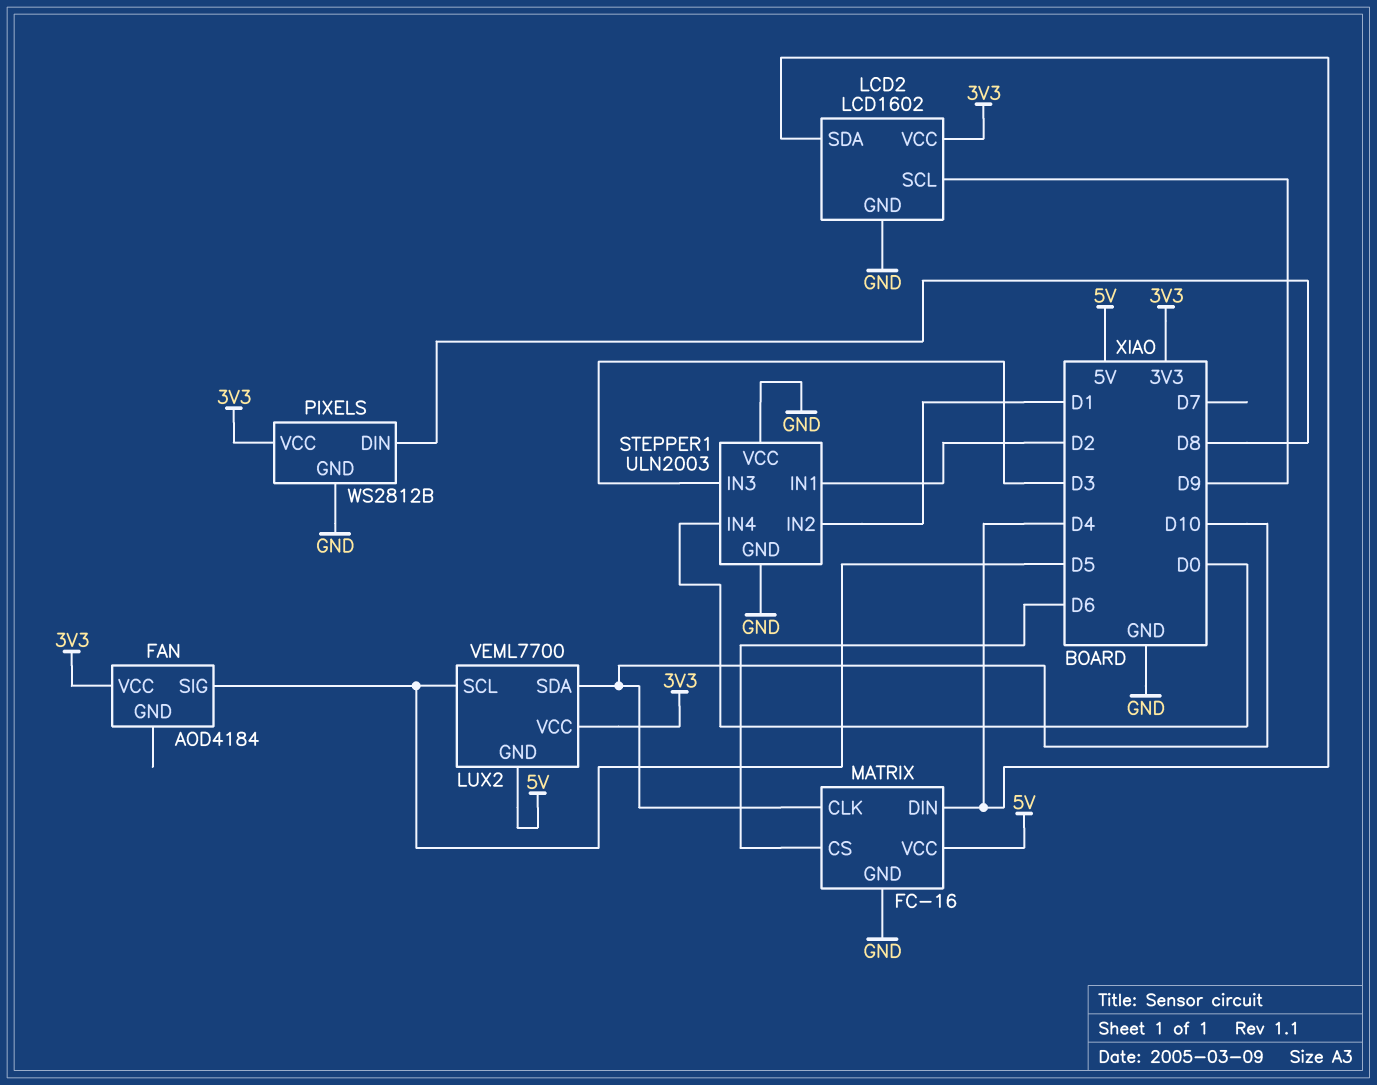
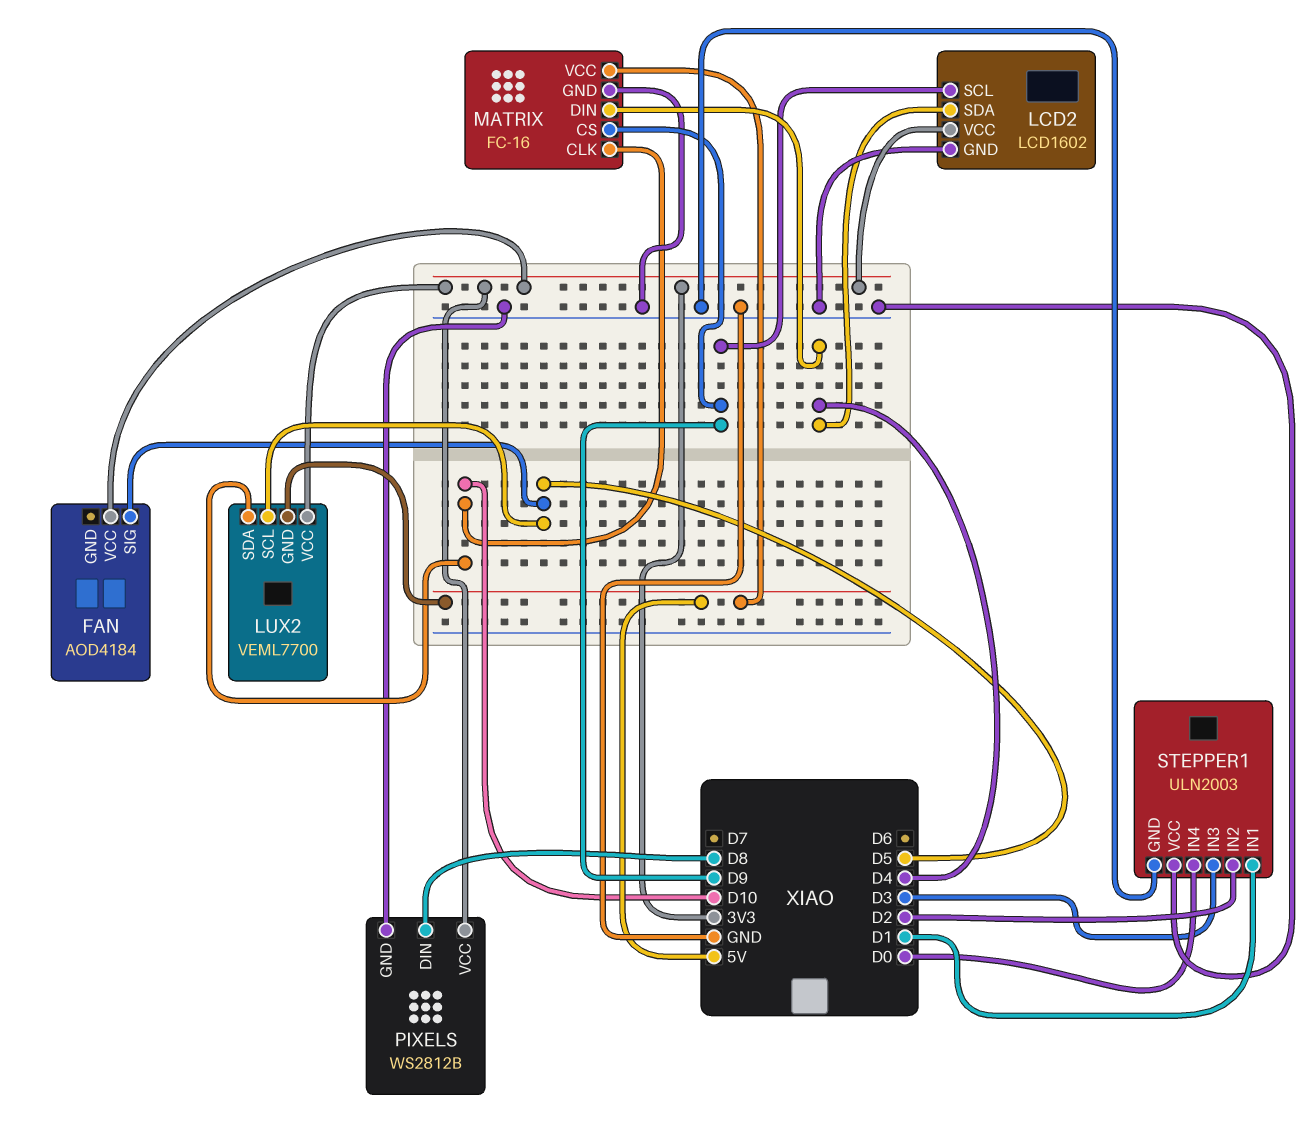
MATRIX pin CS: D6 -> D9
STEPPER1 pin IN1: D2 -> D1
STEPPER1 pin IN2: D1 -> D2

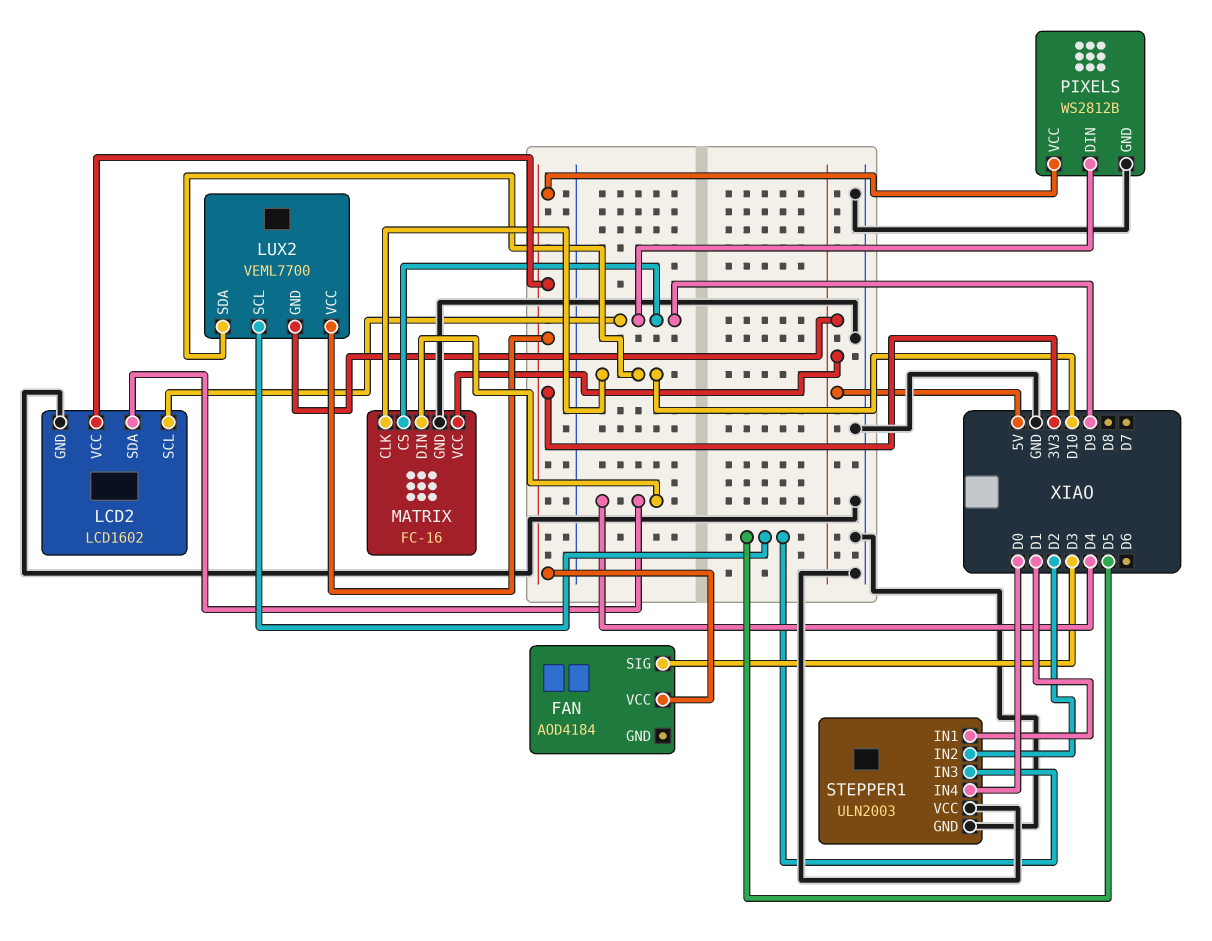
FAN pin SIG: D5 -> D3
PIXELS pin DIN: D8 -> D9
STEPPER1 pin IN3: D3 -> D5

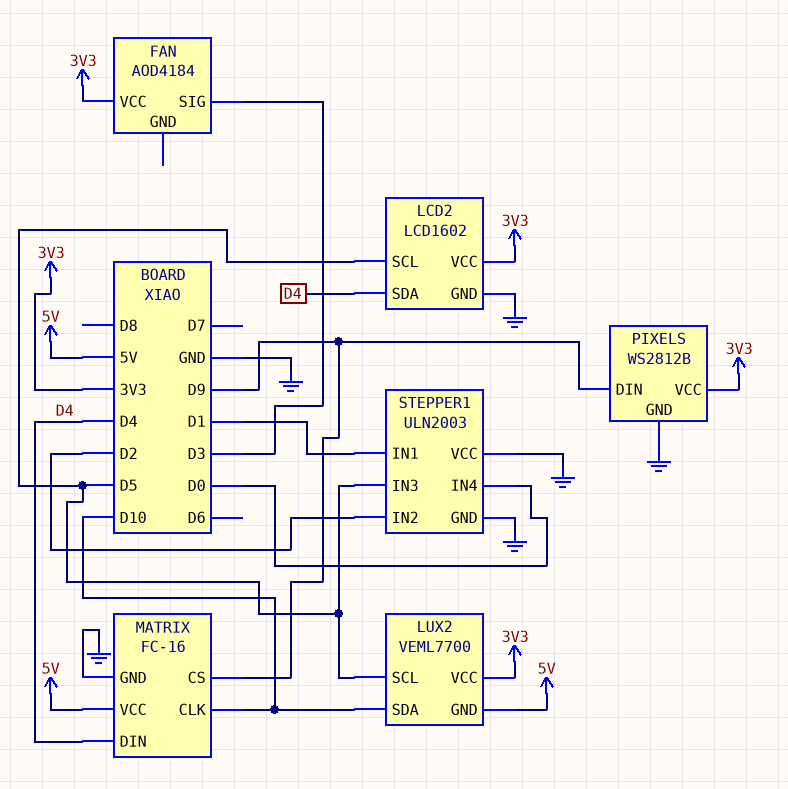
LCD2 pin SCL: D9 -> D5

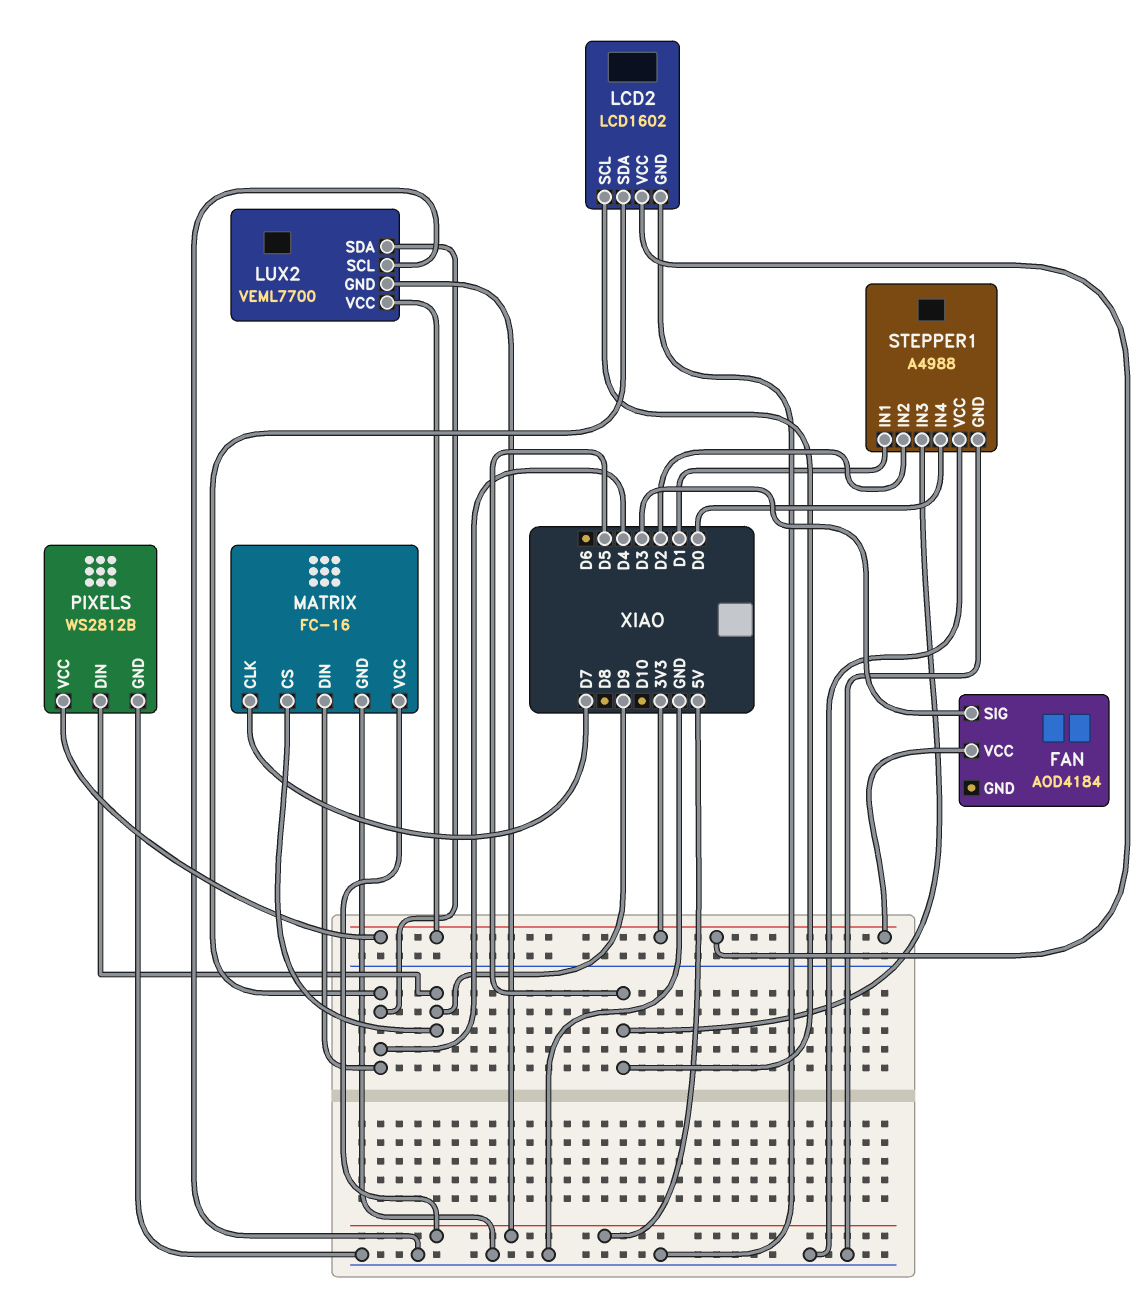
LUX2 pin SCL: D5 -> GND
LUX2 pin SDA: D10 -> D4
MATRIX pin CLK: D10 -> D7
STEPPER1: ULN2003 -> A4988

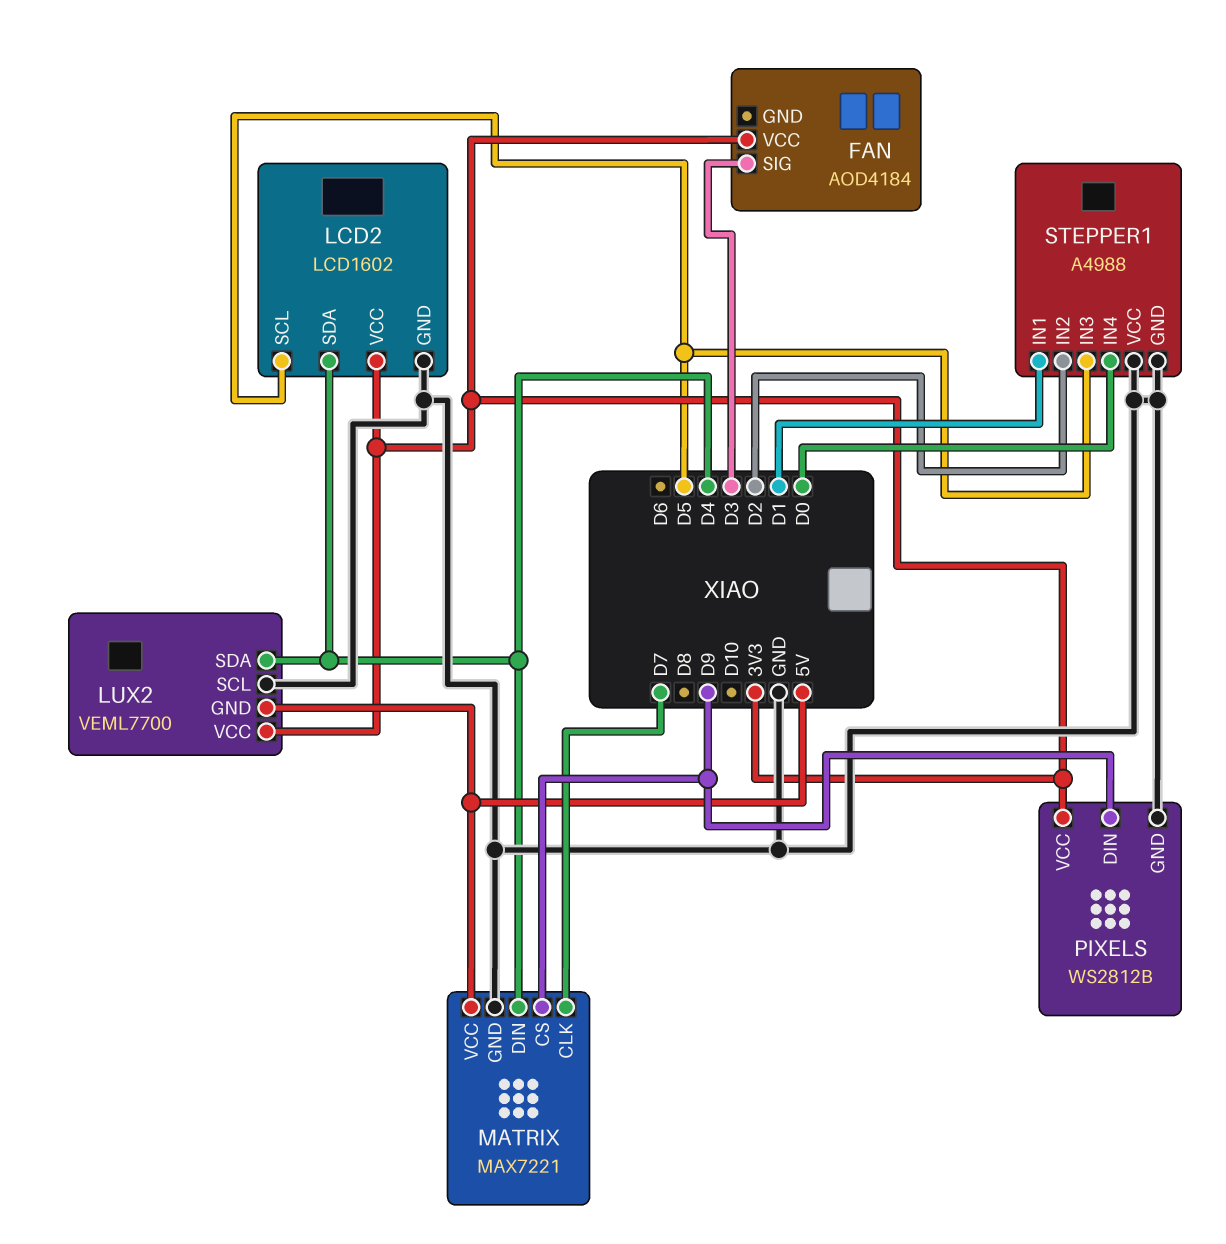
MATRIX: FC-16 -> MAX7221

